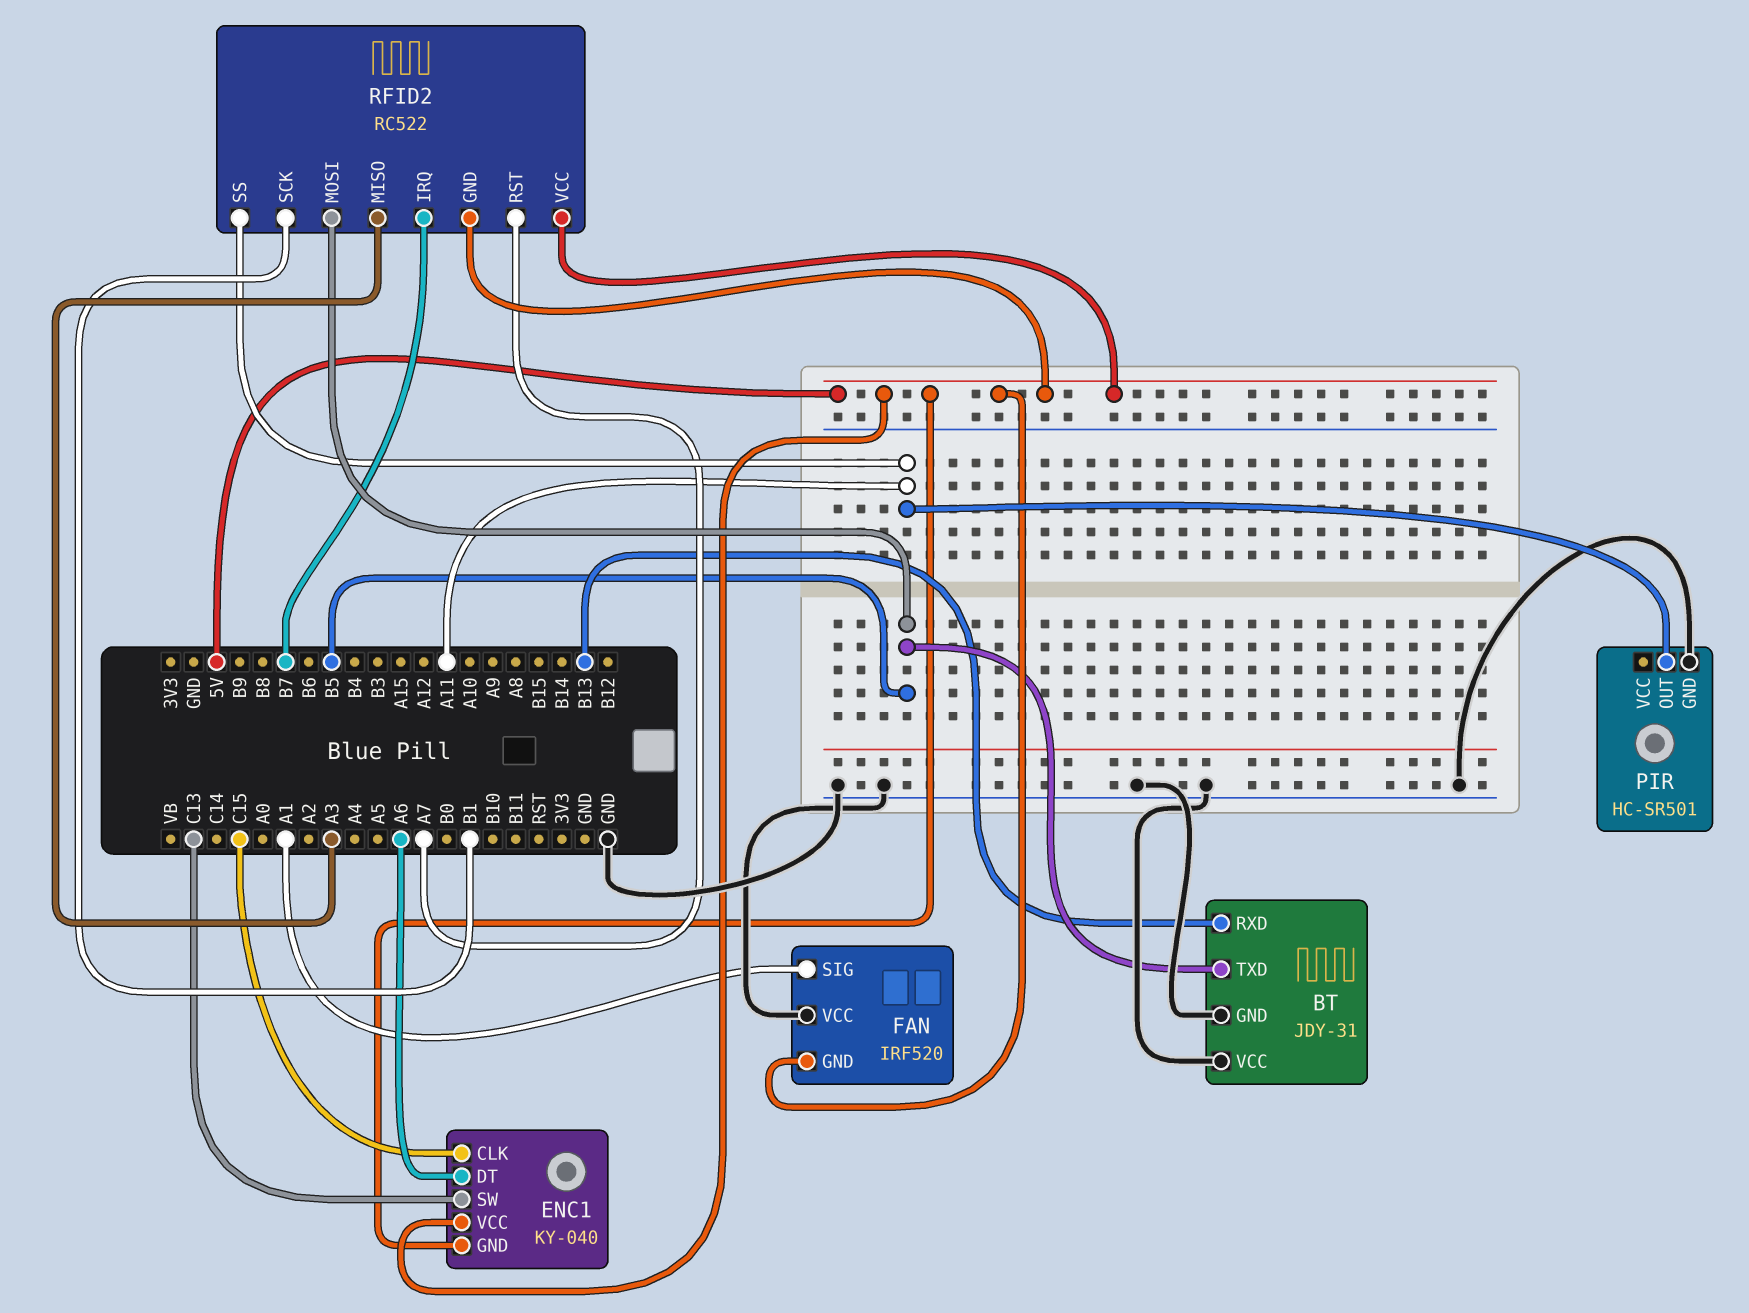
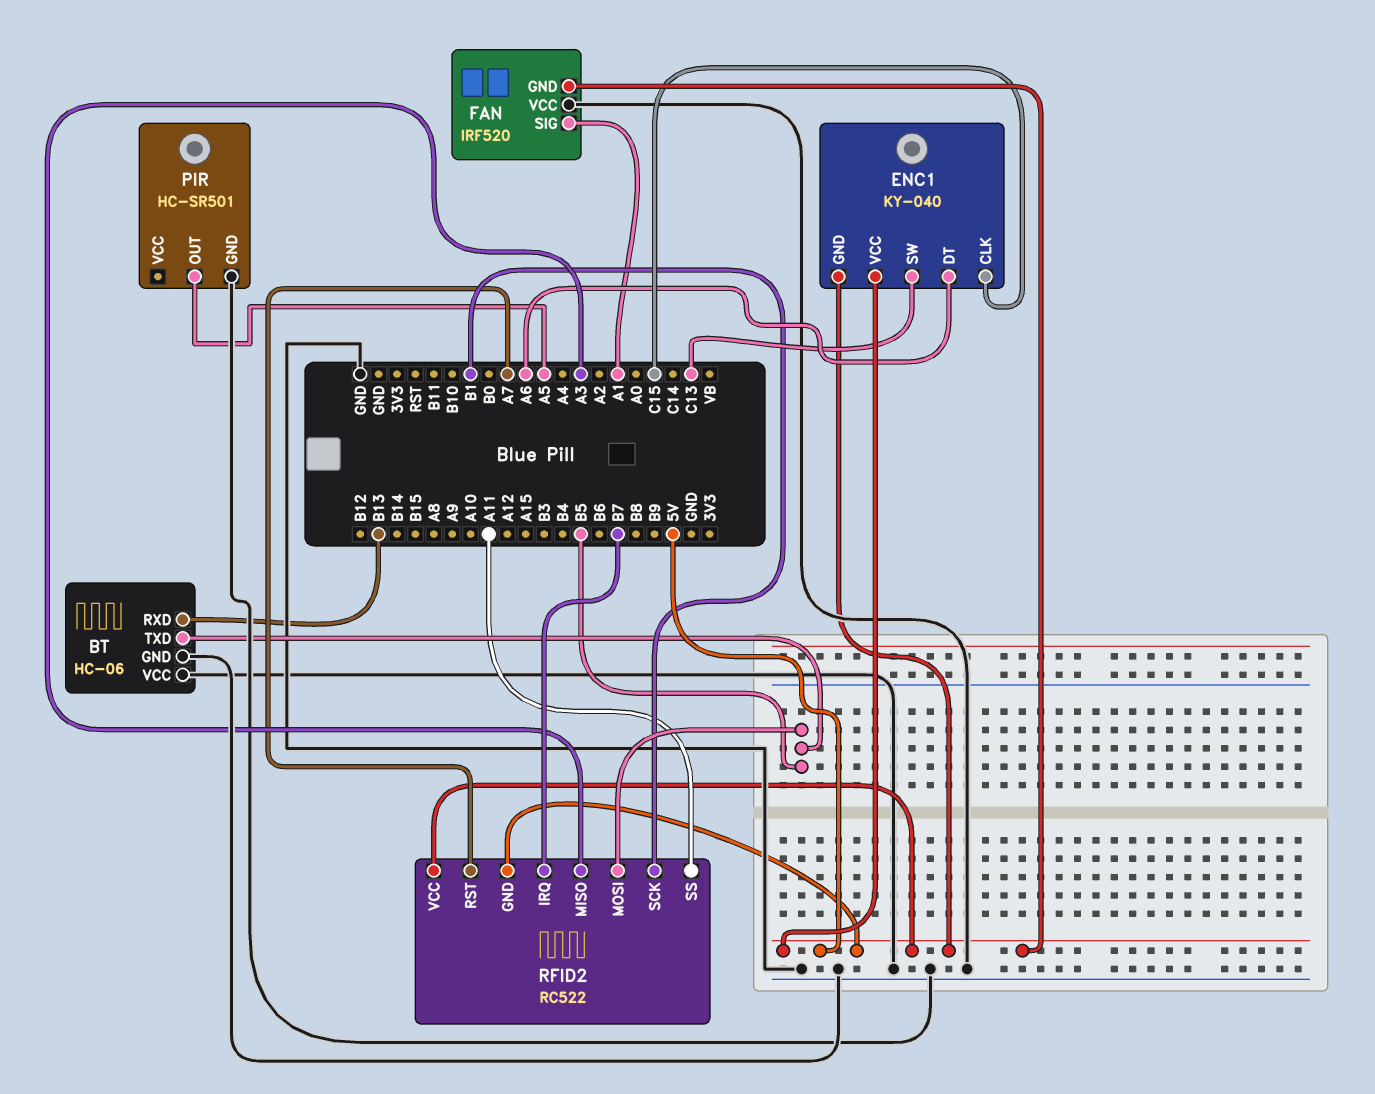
BT: JDY-31 -> HC-06
PIR pin OUT: A11 -> A5

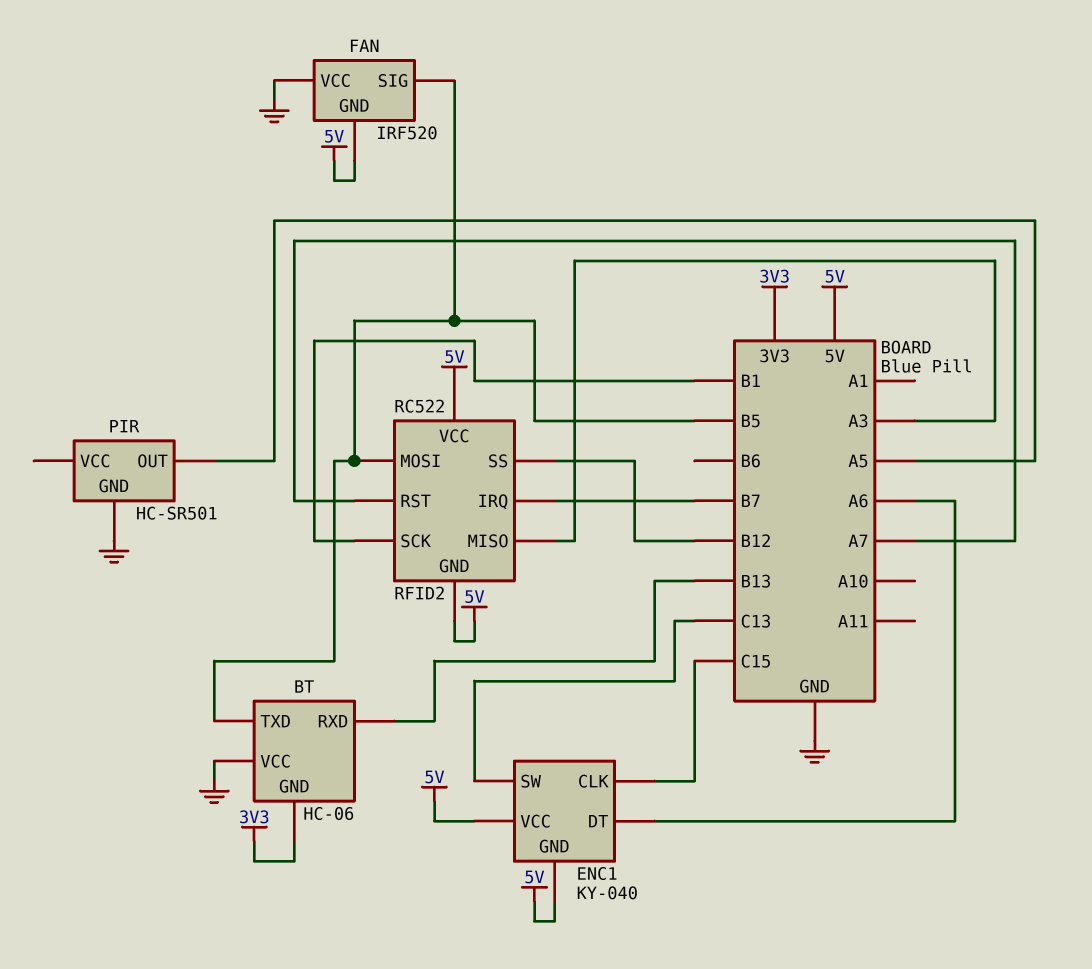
BT pin GND: GND -> 3V3
FAN pin SIG: A1 -> B5
RFID2 pin SS: A11 -> B12

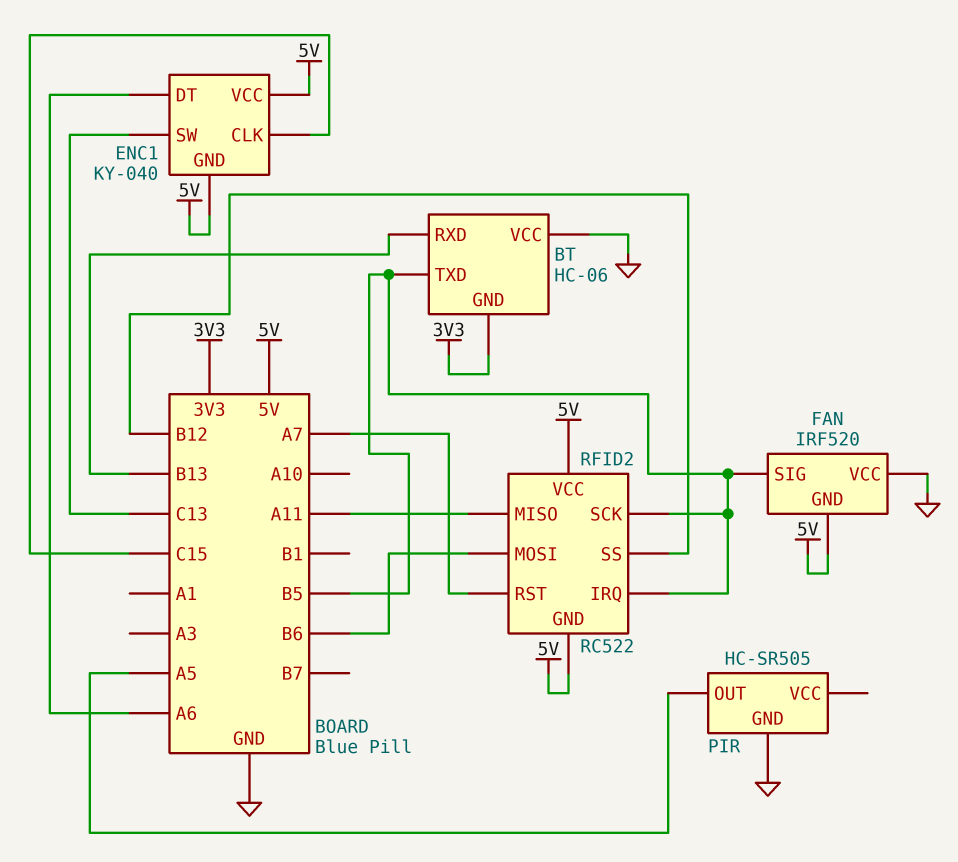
PIR: HC-SR501 -> HC-SR505
RFID2 pin IRQ: B7 -> B5
RFID2 pin MISO: A3 -> A11
RFID2 pin MOSI: B5 -> B6
RFID2 pin SCK: B1 -> B5

